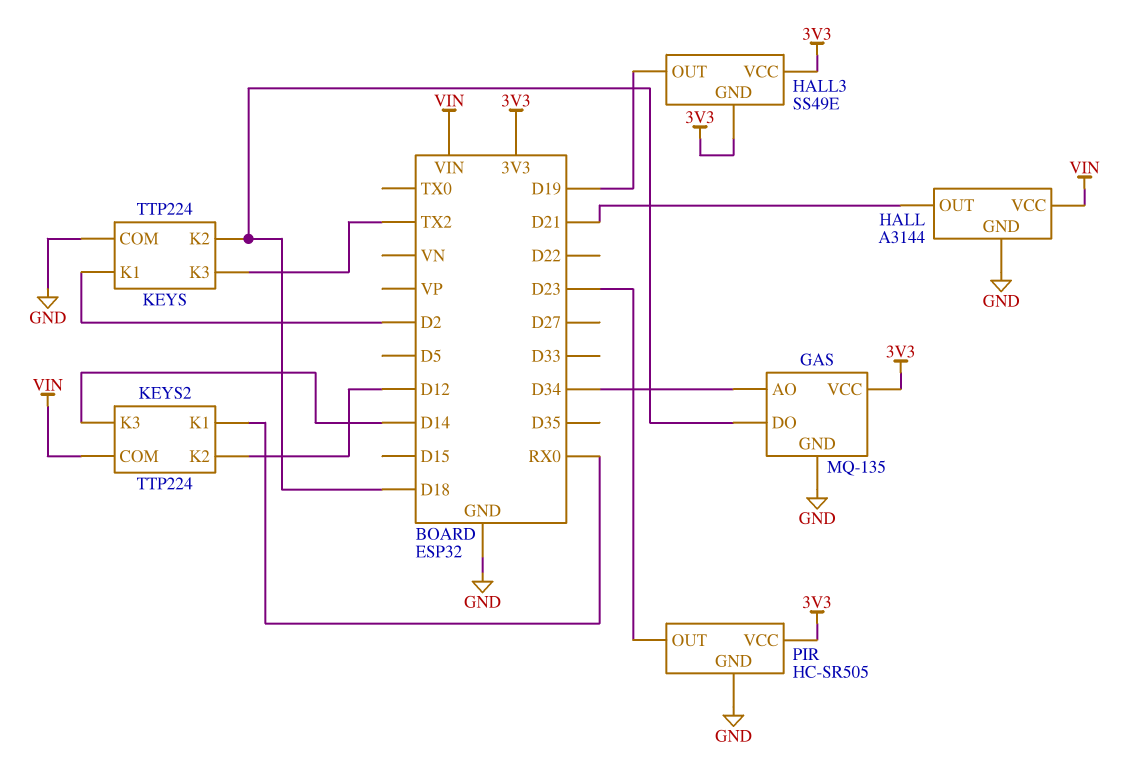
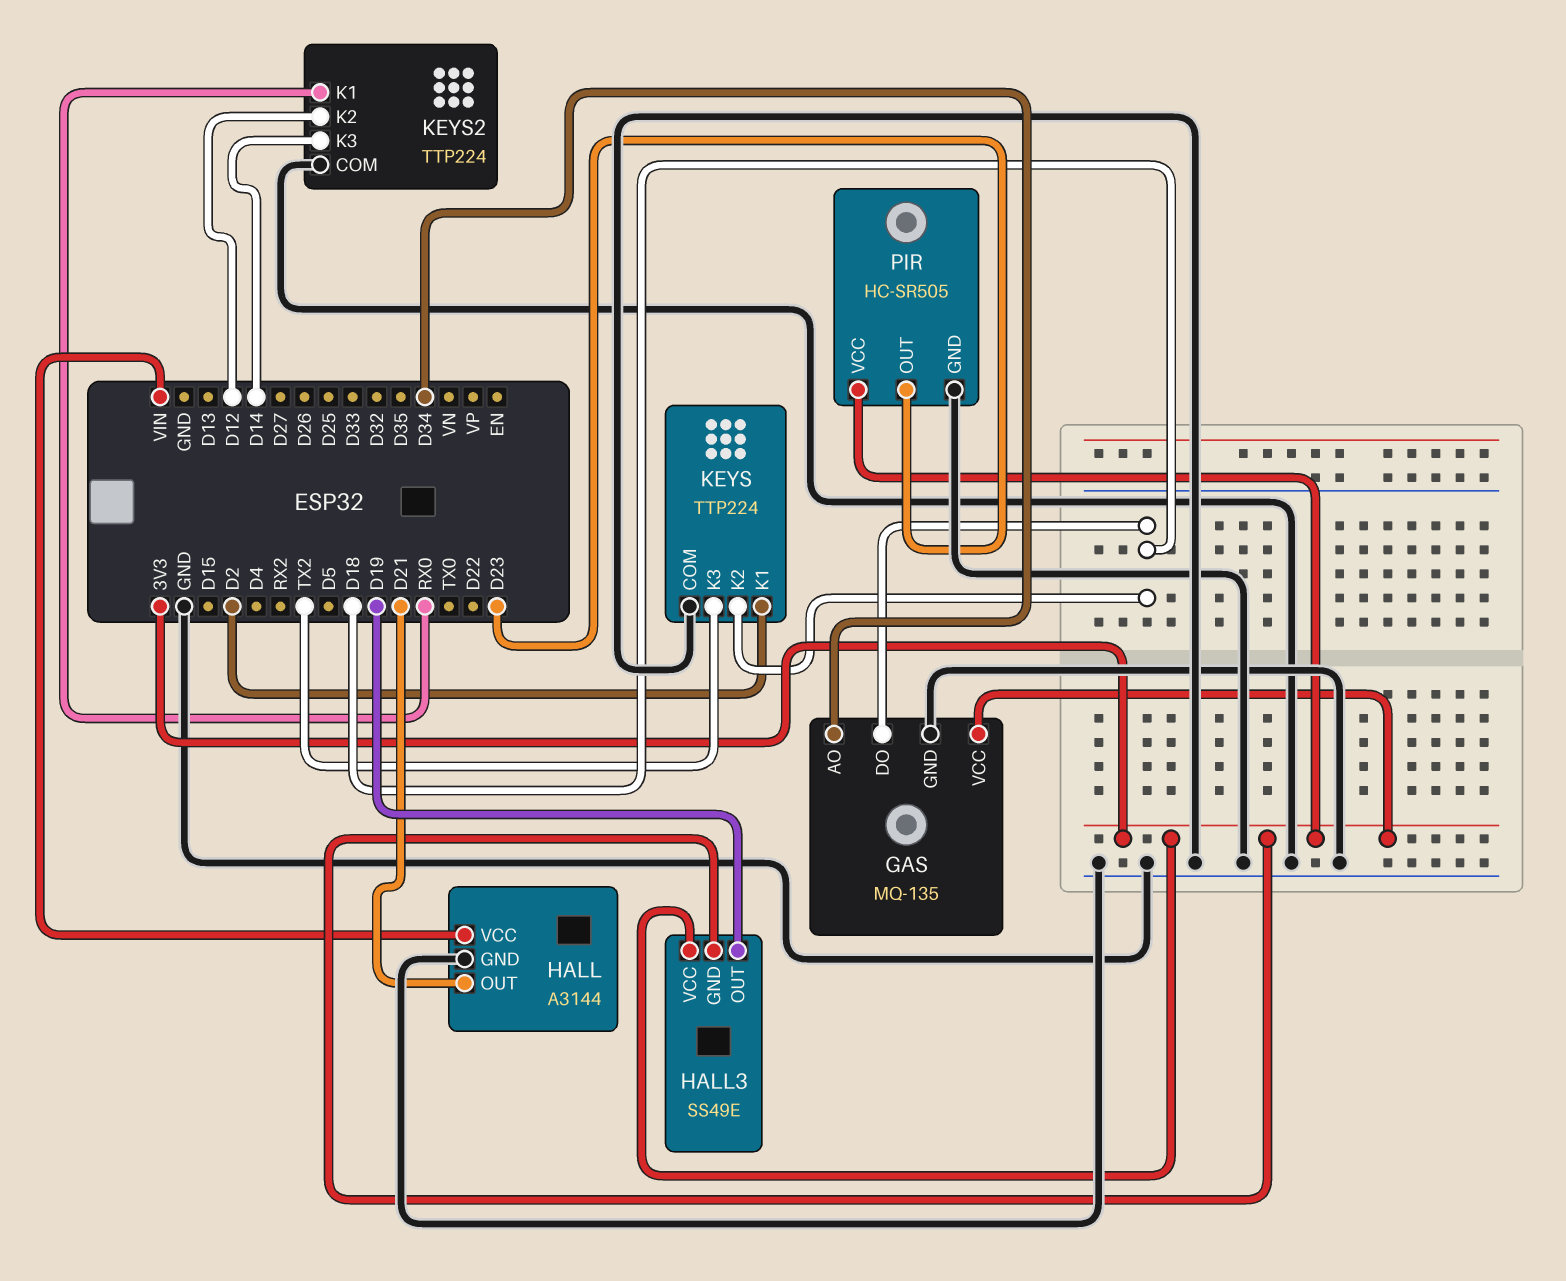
KEYS2 pin COM: VIN -> GND

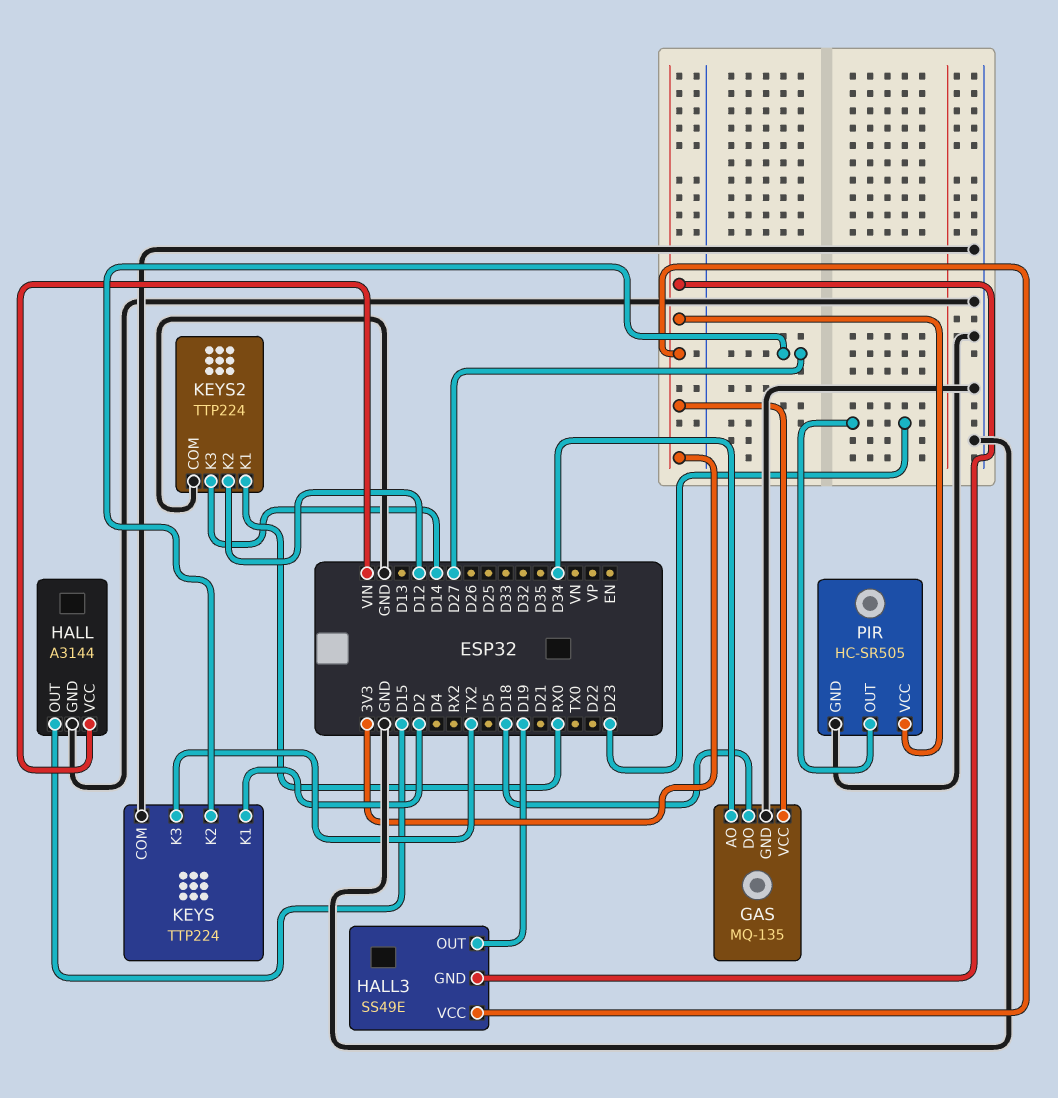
HALL pin OUT: D21 -> D15
KEYS pin K2: D18 -> D27

